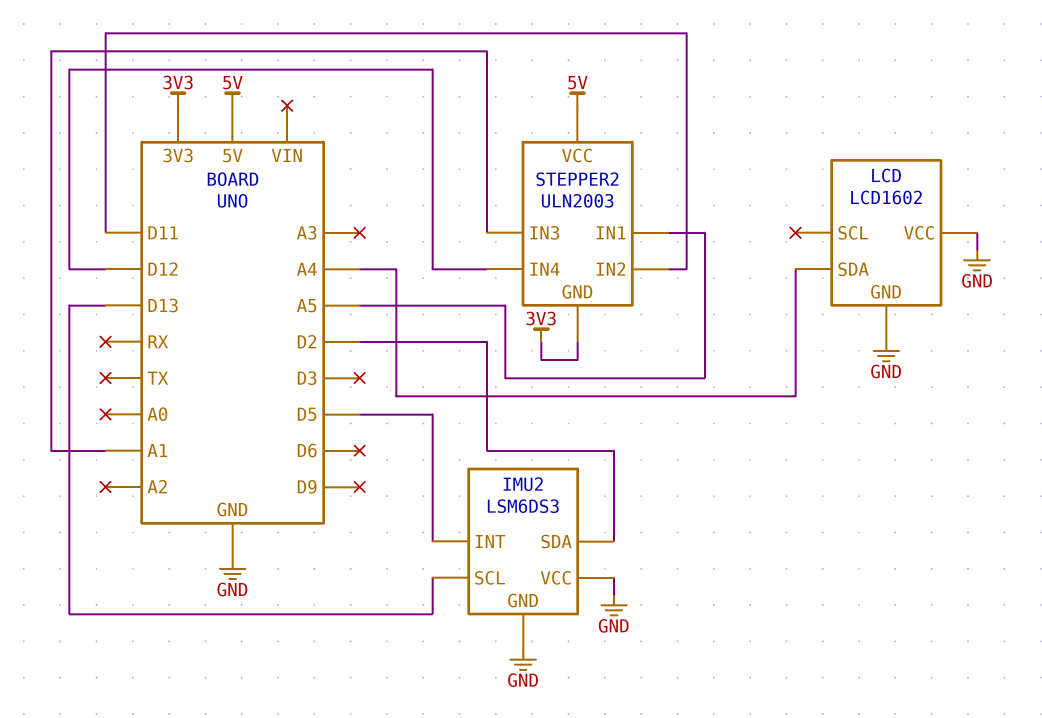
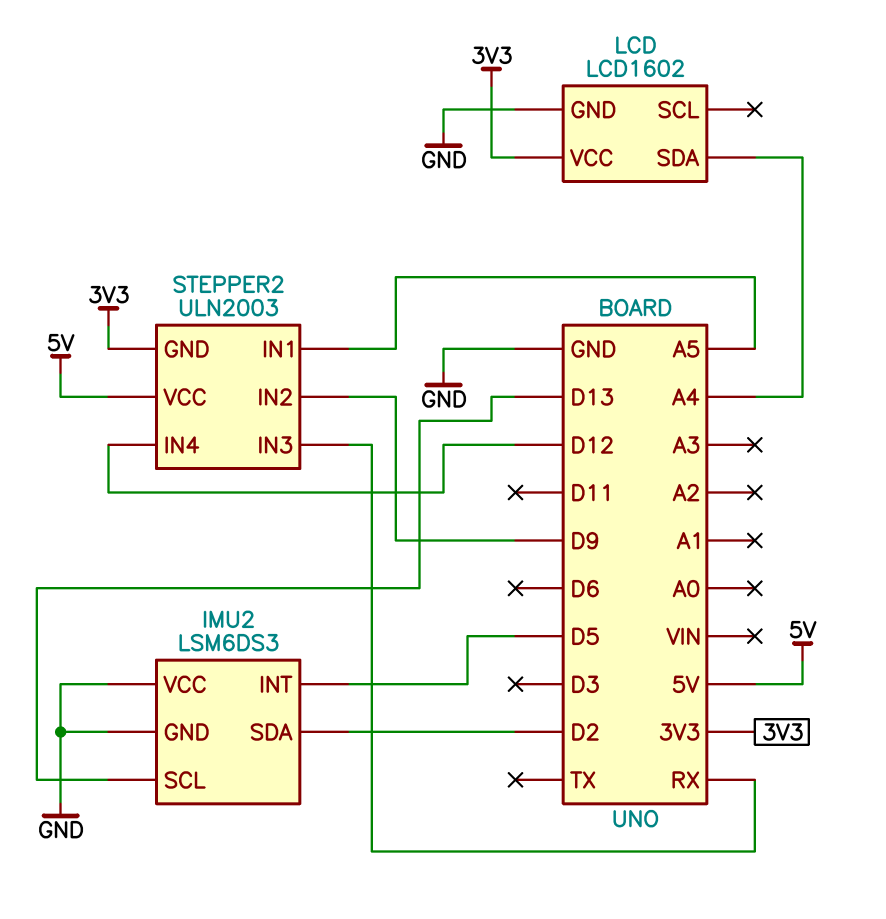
LCD pin VCC: GND -> 3V3
STEPPER2 pin IN2: D11 -> D9
STEPPER2 pin IN3: A1 -> RX

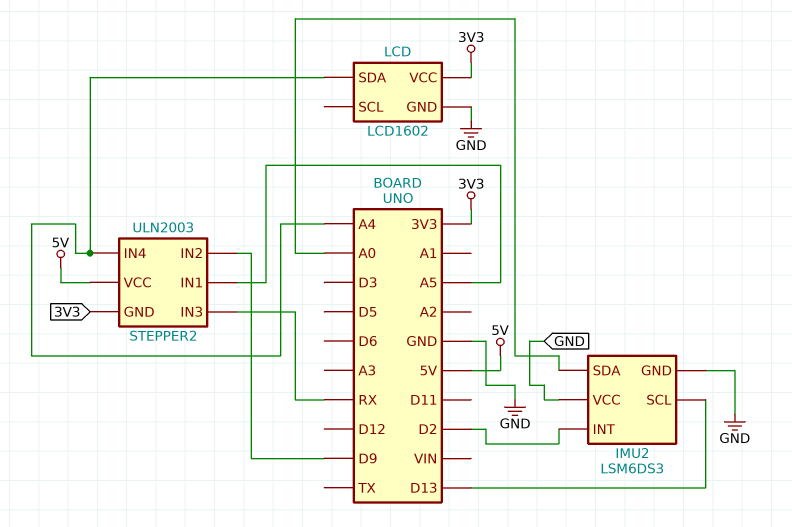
IMU2 pin INT: D5 -> D2
IMU2 pin SDA: D2 -> A0
STEPPER2 pin IN4: D12 -> A4

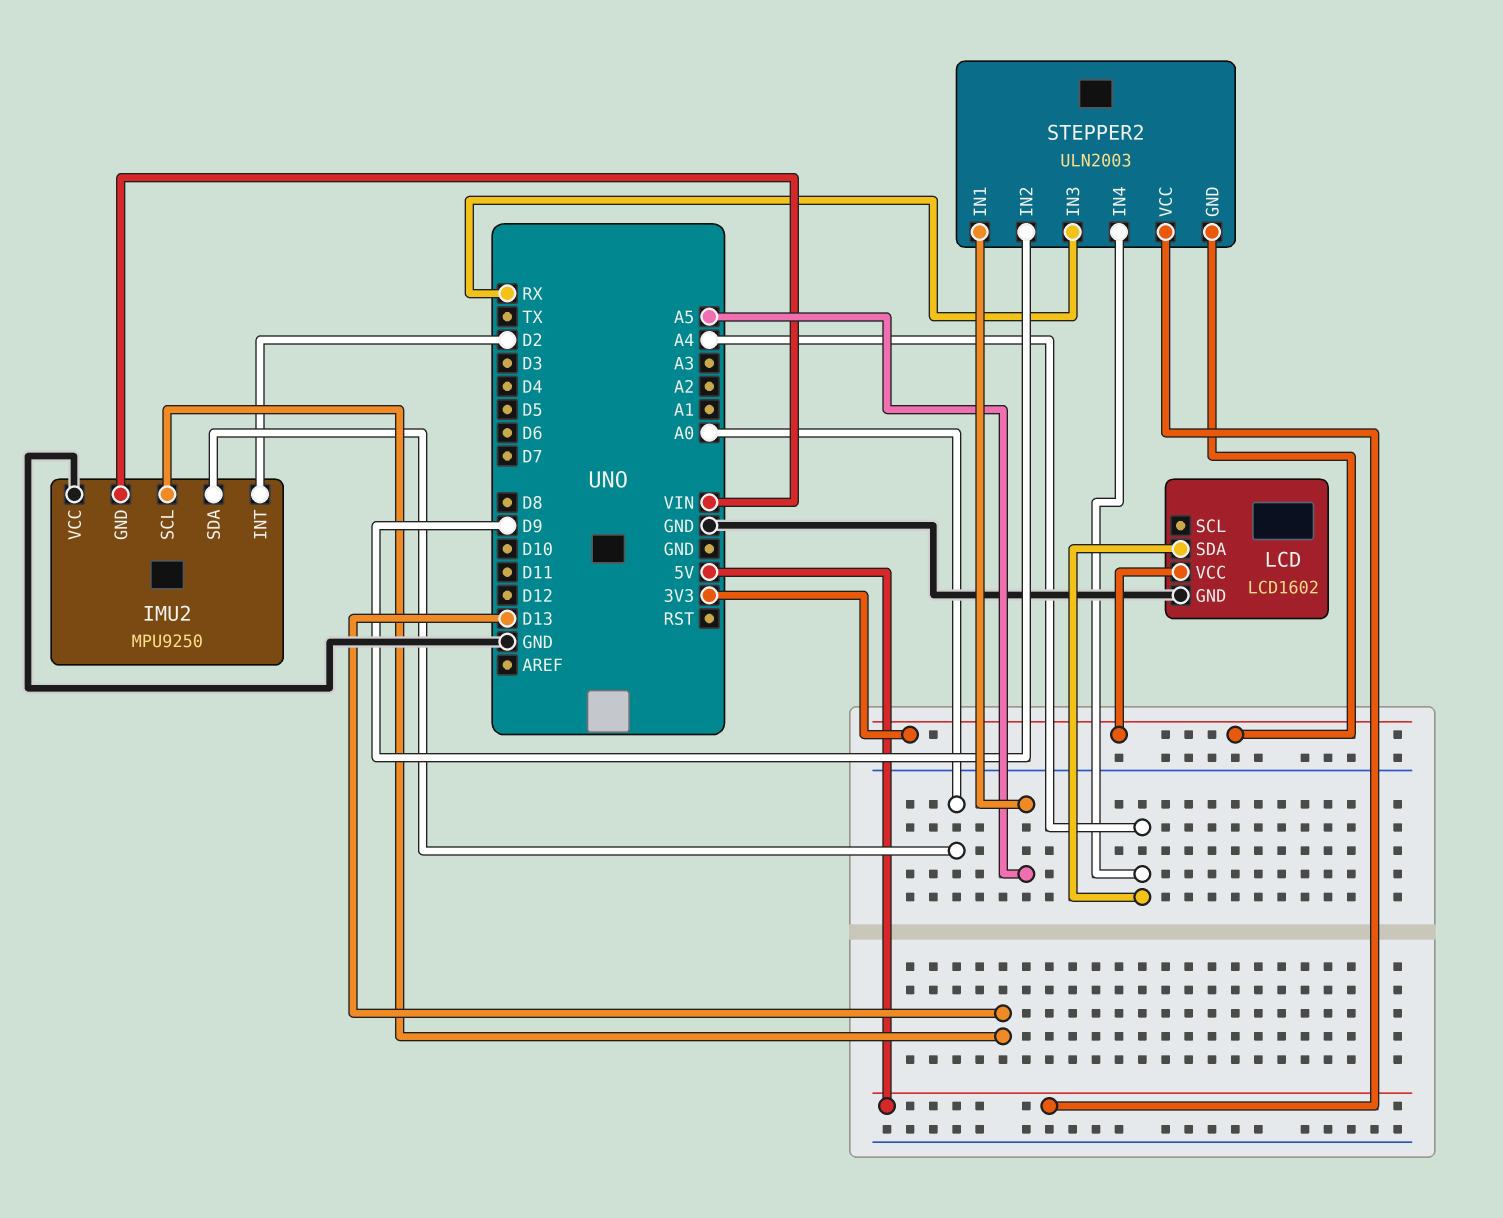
IMU2: LSM6DS3 -> MPU9250
IMU2 pin GND: GND -> VIN

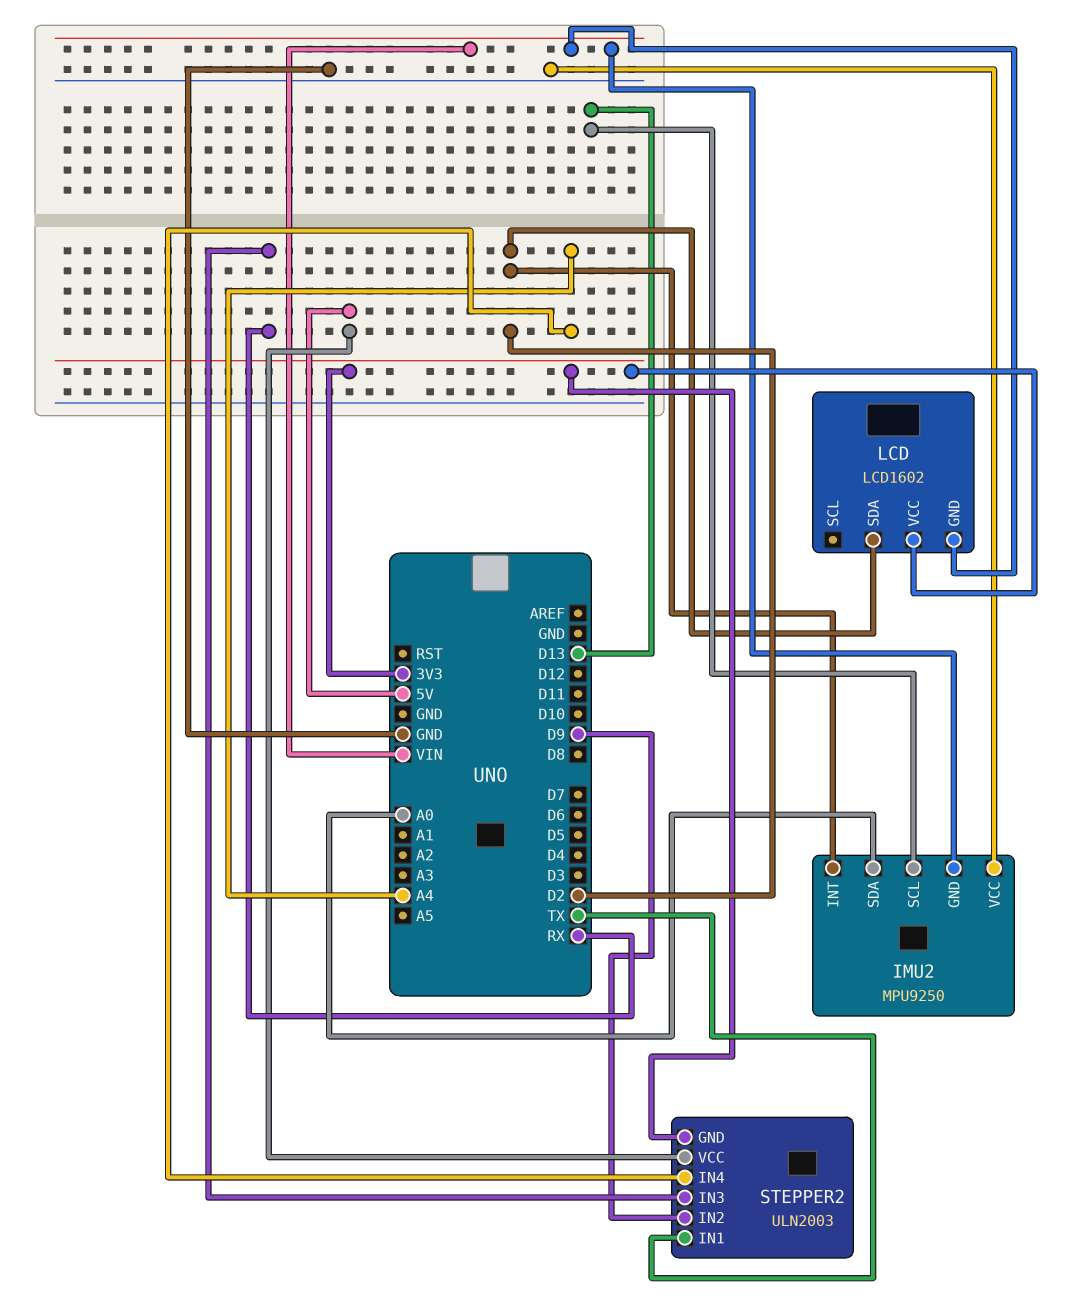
LCD pin GND: GND -> VIN
LCD pin SDA: A4 -> D2
STEPPER2 pin IN1: A5 -> TX

